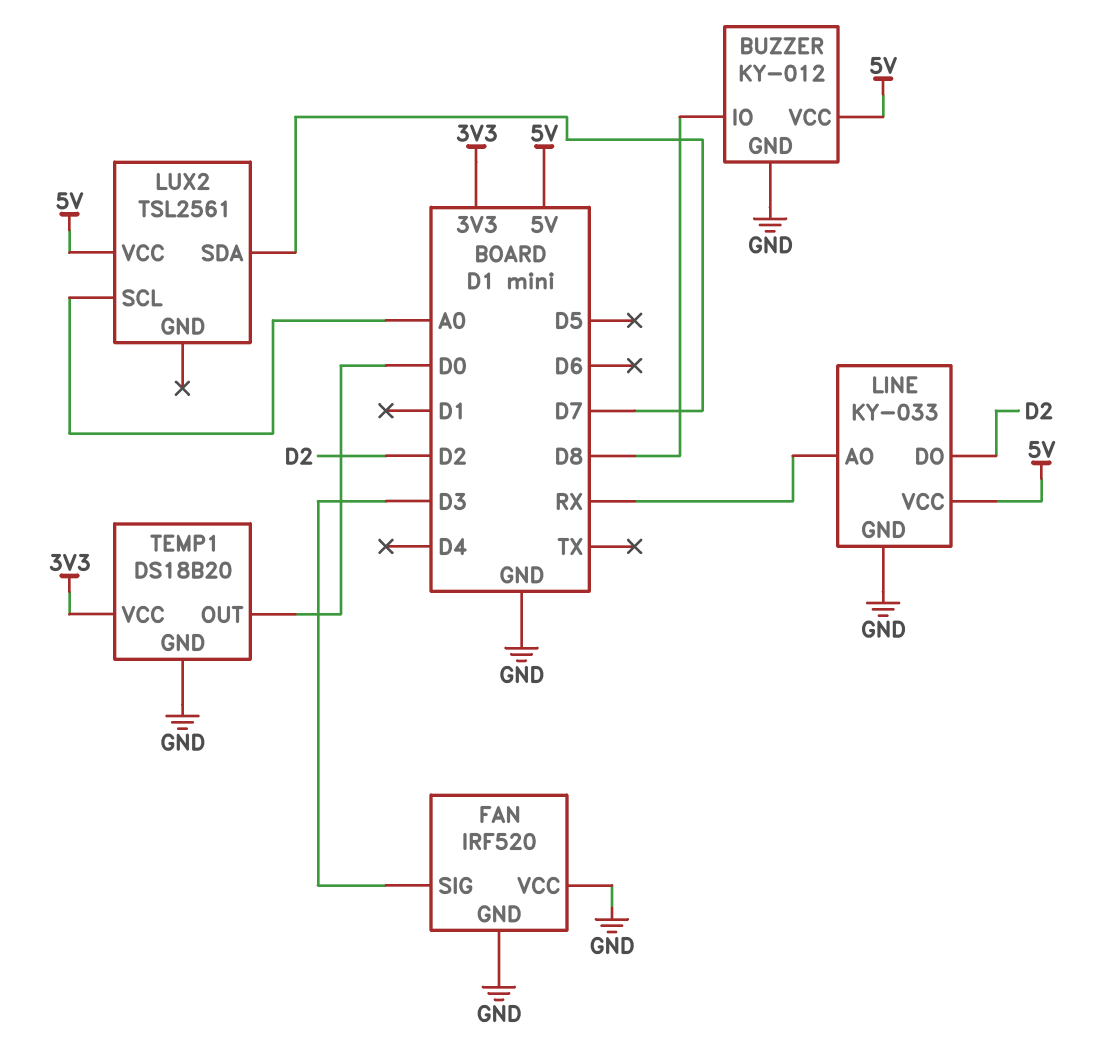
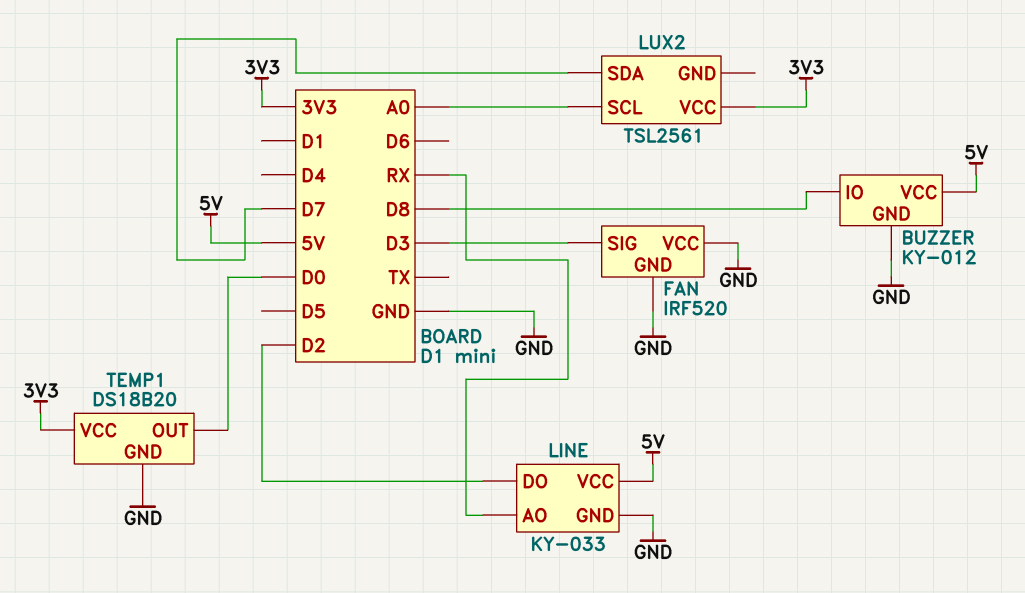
LUX2 pin VCC: 5V -> 3V3

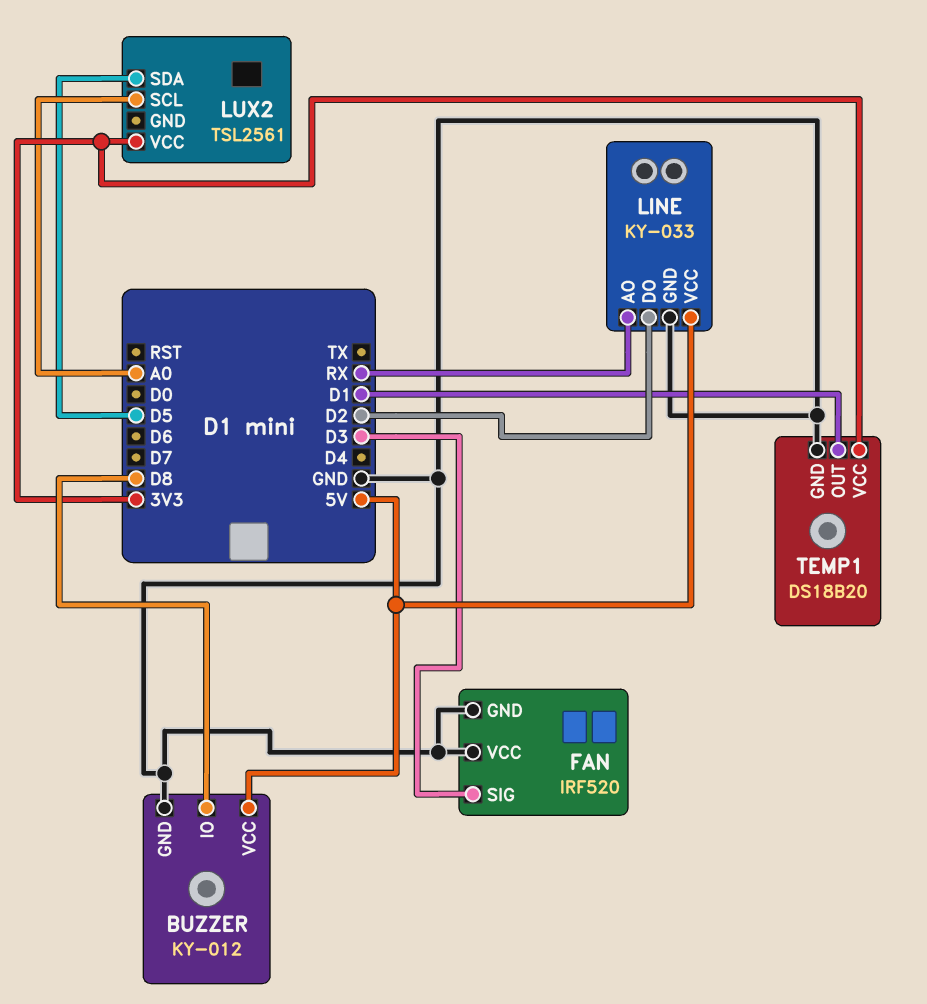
LUX2 pin SDA: D7 -> D5
TEMP1 pin OUT: D0 -> D1

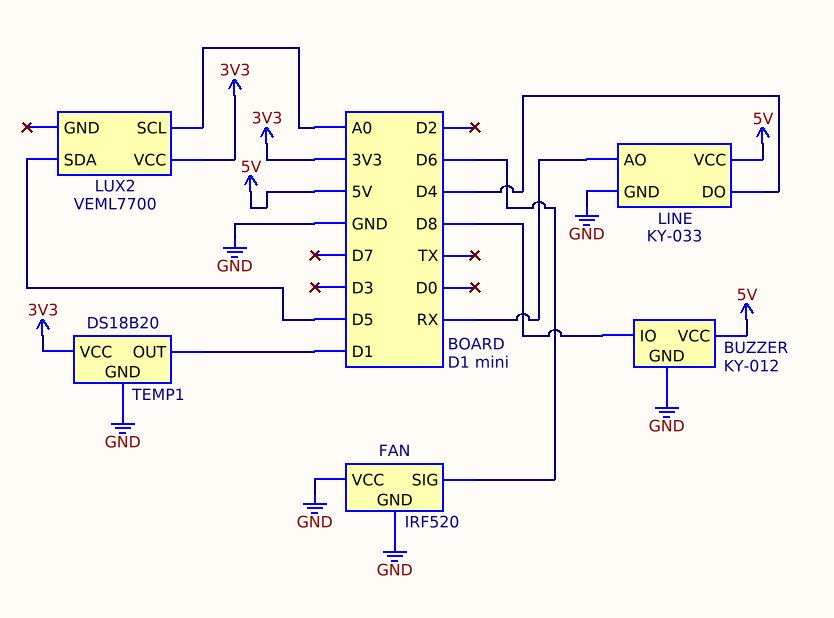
FAN pin SIG: D3 -> D6
LINE pin DO: D2 -> D4
LUX2: TSL2561 -> VEML7700

